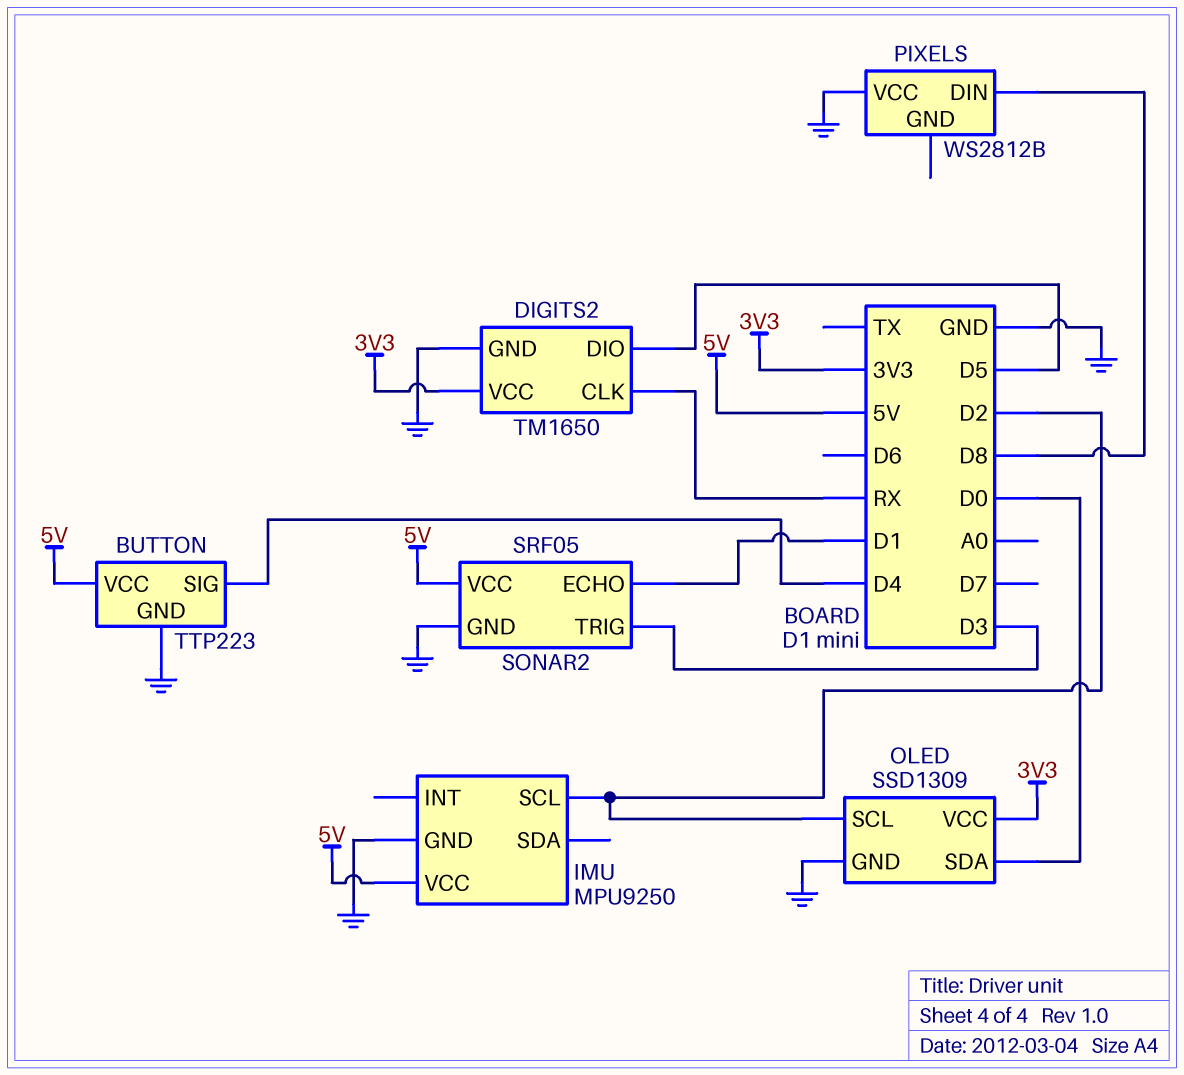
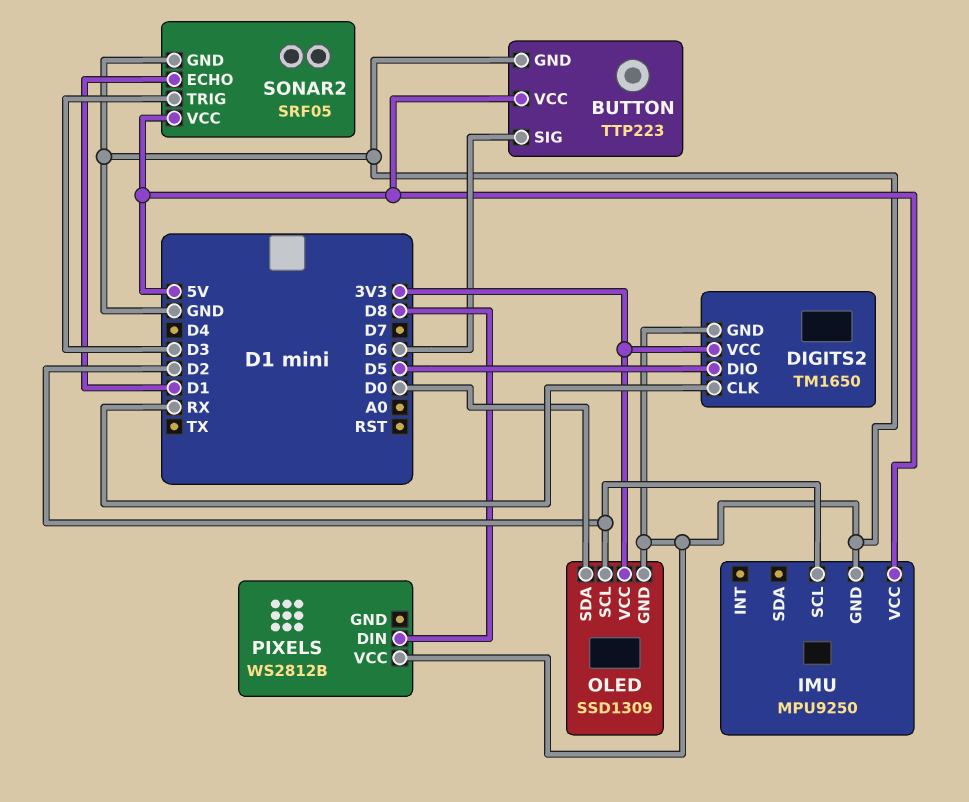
BUTTON pin SIG: D4 -> D6

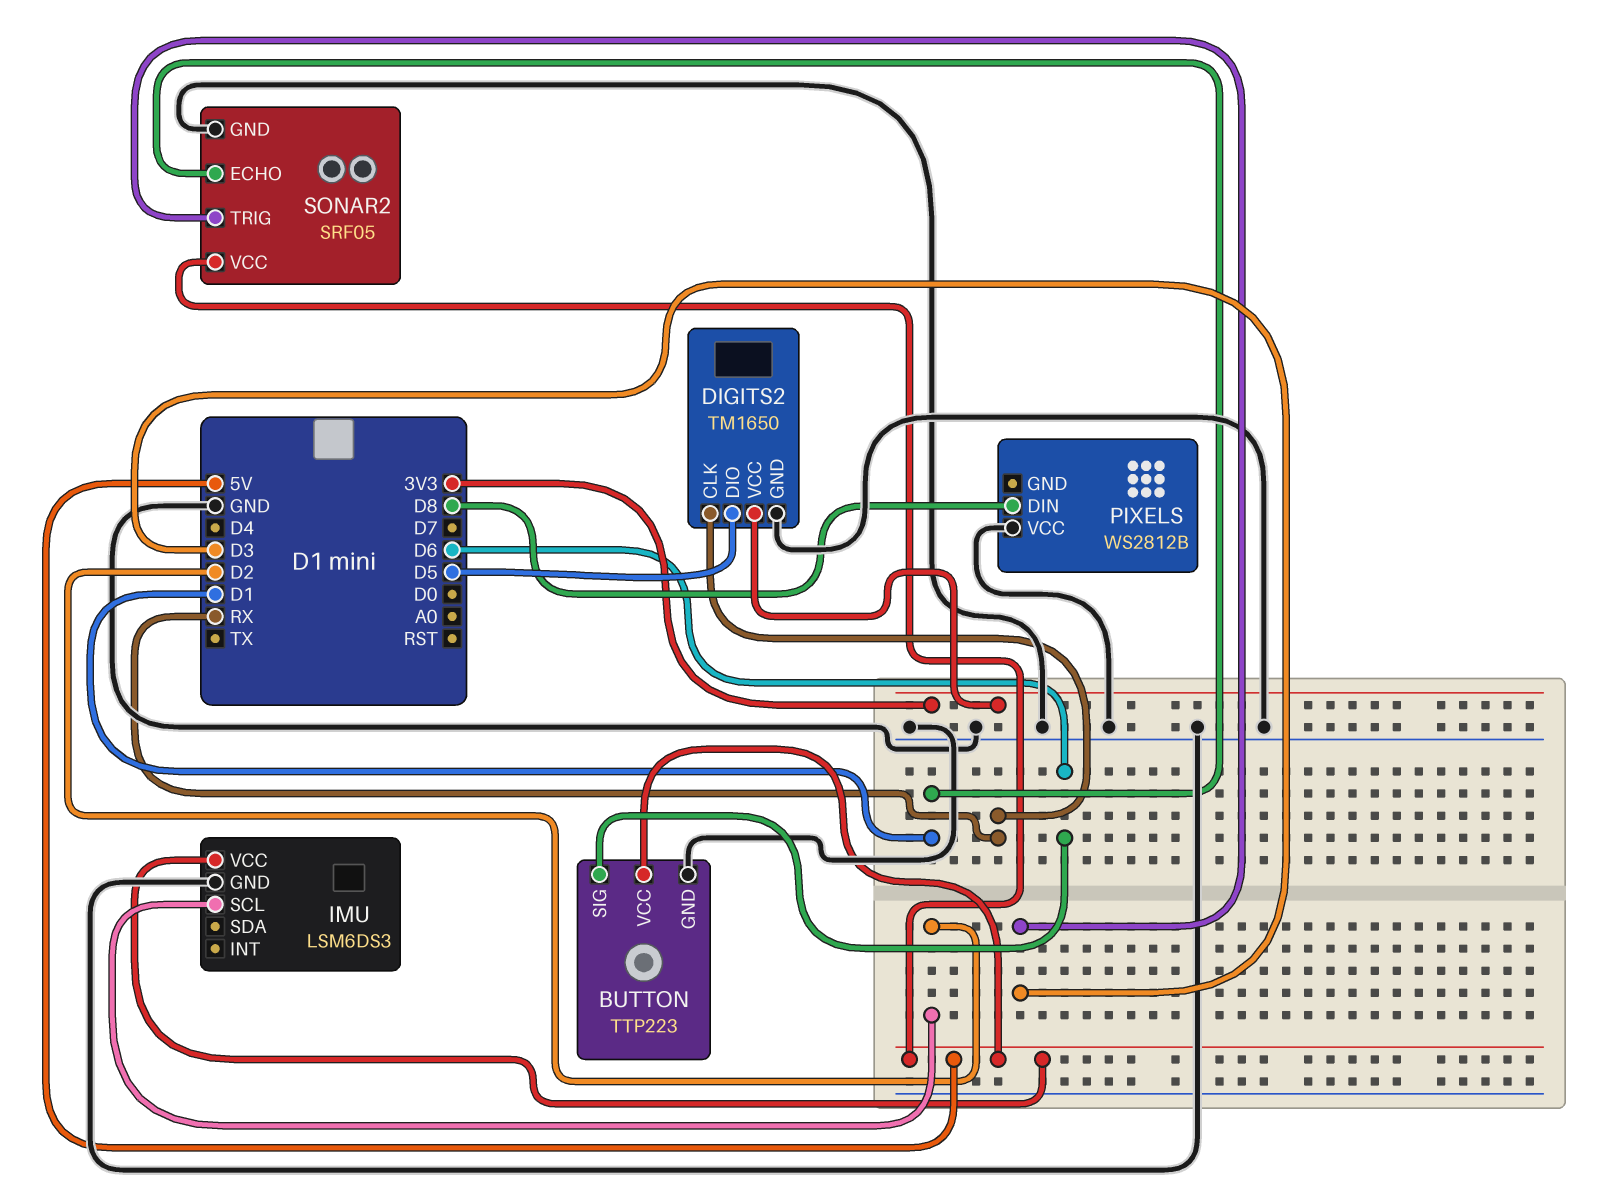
IMU: MPU9250 -> LSM6DS3
OLED: SSD1309 -> none
OLED pin GND: GND -> none
OLED pin SCL: D2 -> none
OLED pin SDA: D0 -> none
OLED pin VCC: 3V3 -> none

